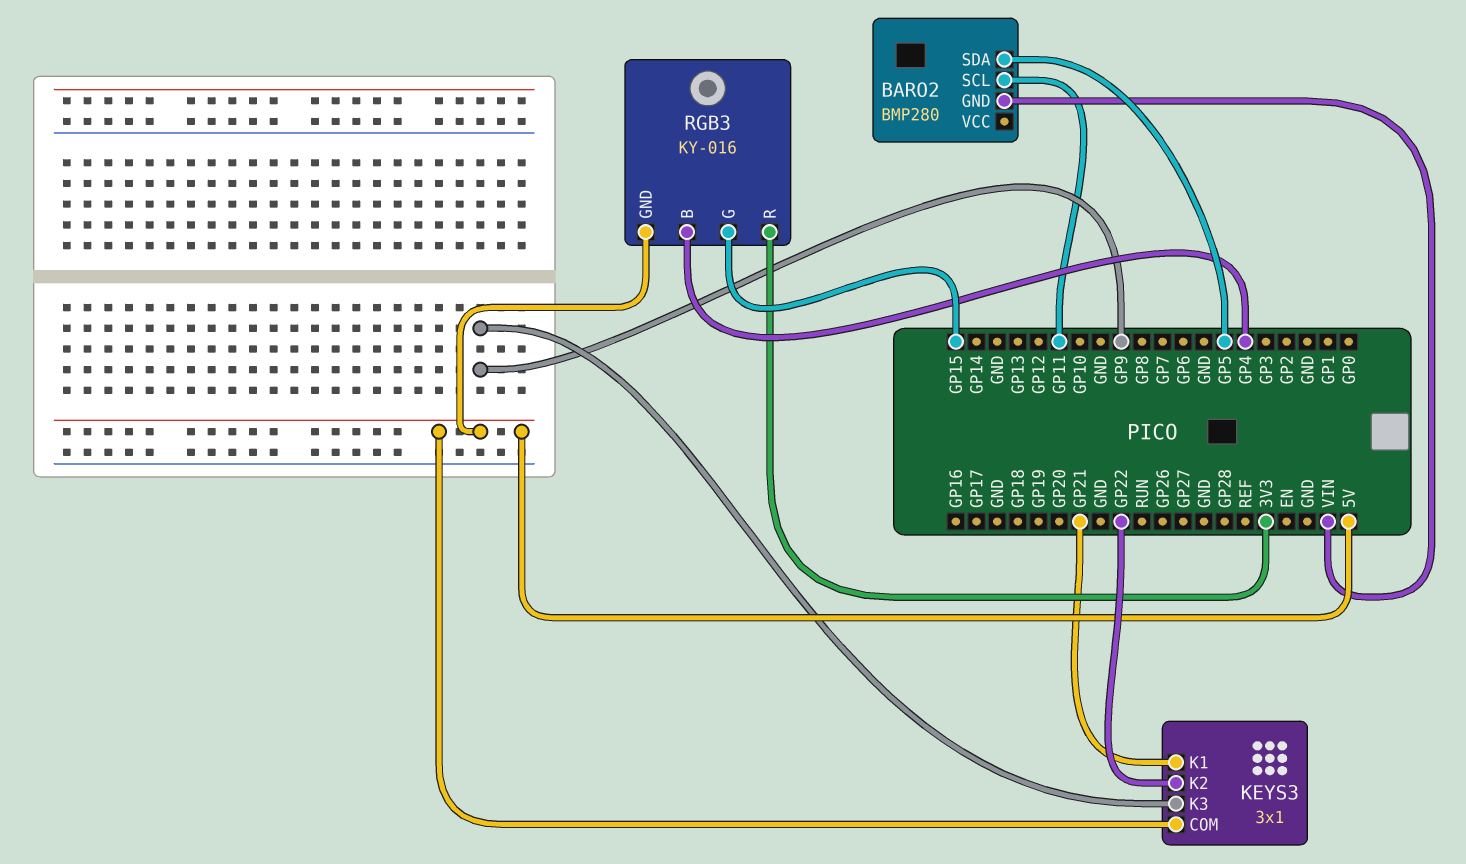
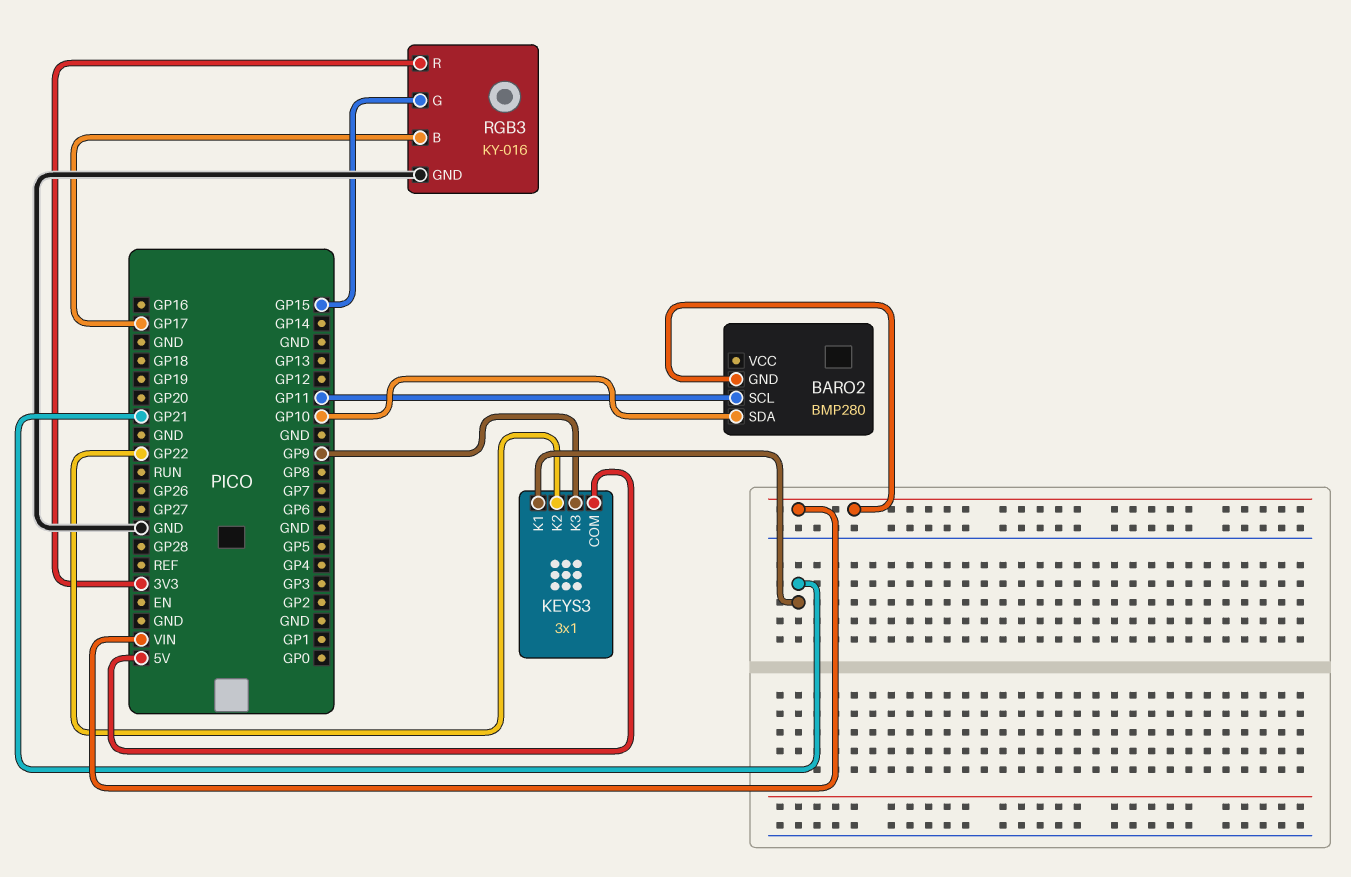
BARO2 pin SDA: GP5 -> GP10
RGB3 pin B: GP4 -> GP17
RGB3 pin GND: 5V -> GND

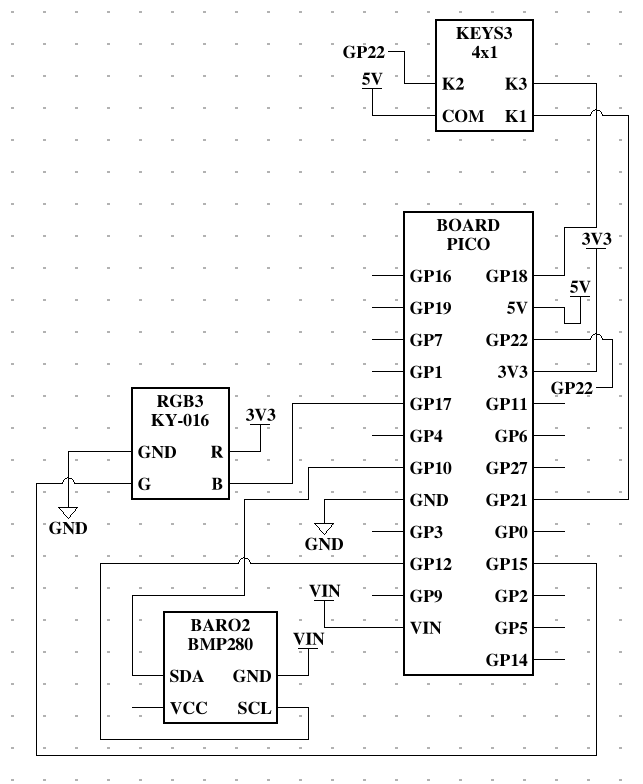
BARO2 pin SCL: GP11 -> GP12
KEYS3: 3x1 -> 4x1
KEYS3 pin K3: GP9 -> GP18

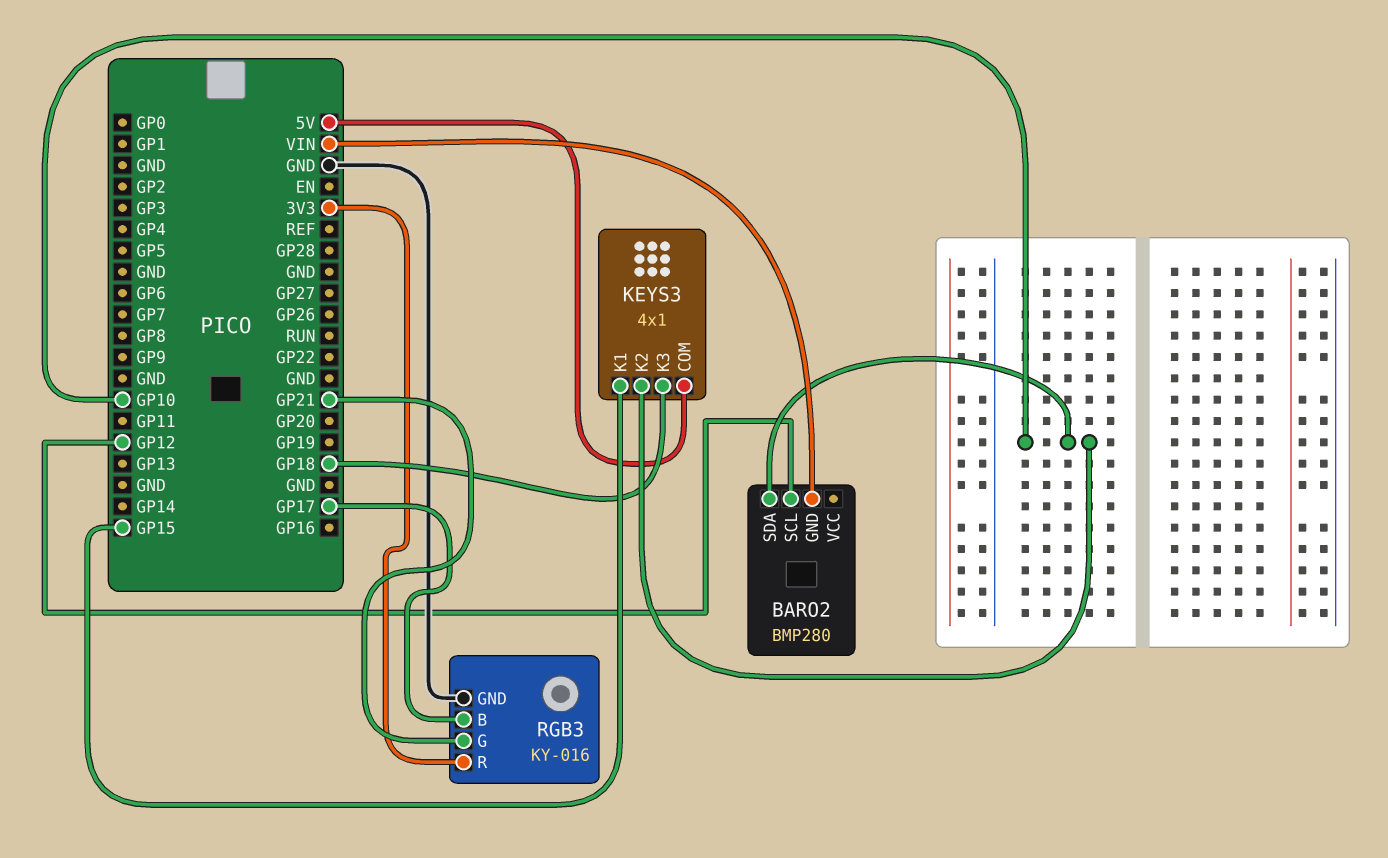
KEYS3 pin K1: GP21 -> GP15
KEYS3 pin K2: GP22 -> GP10
RGB3 pin G: GP15 -> GP21

